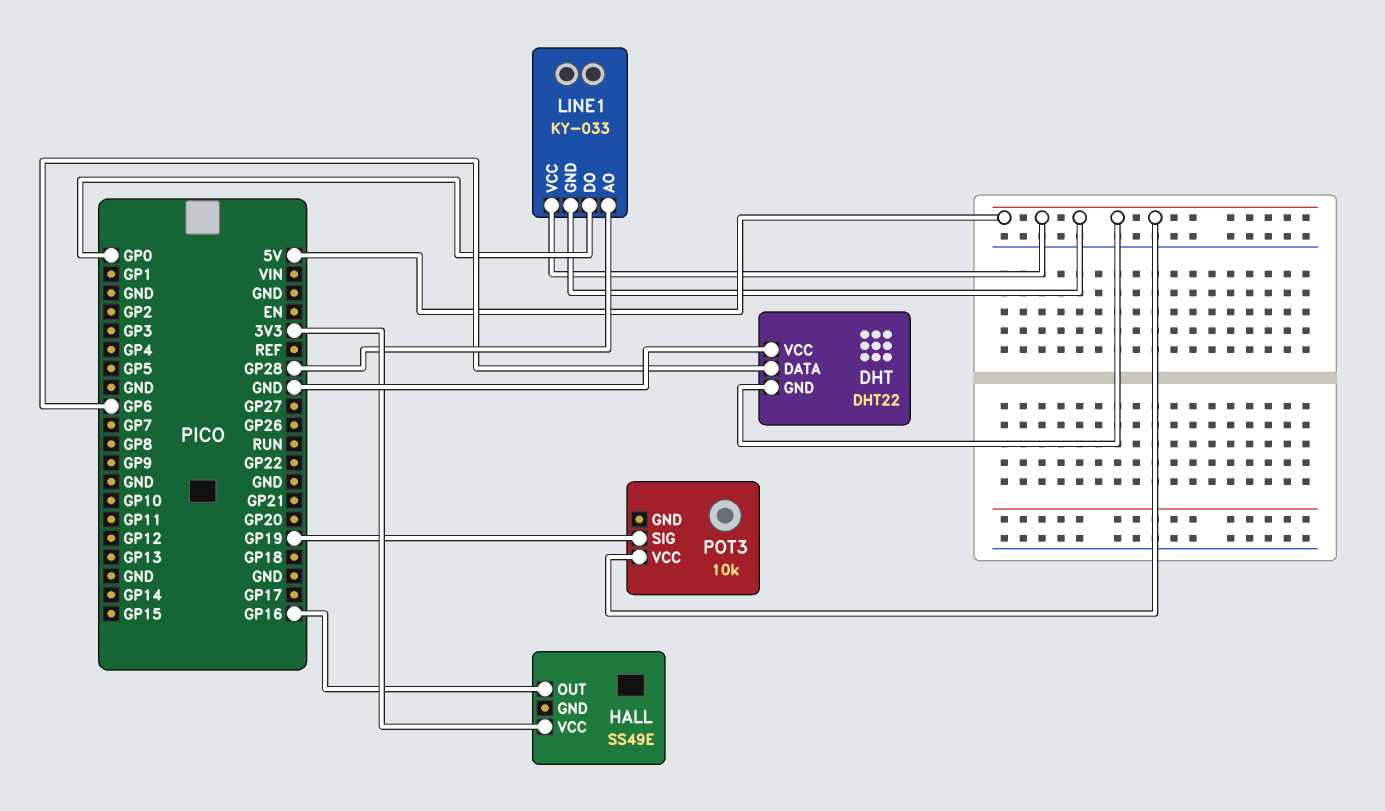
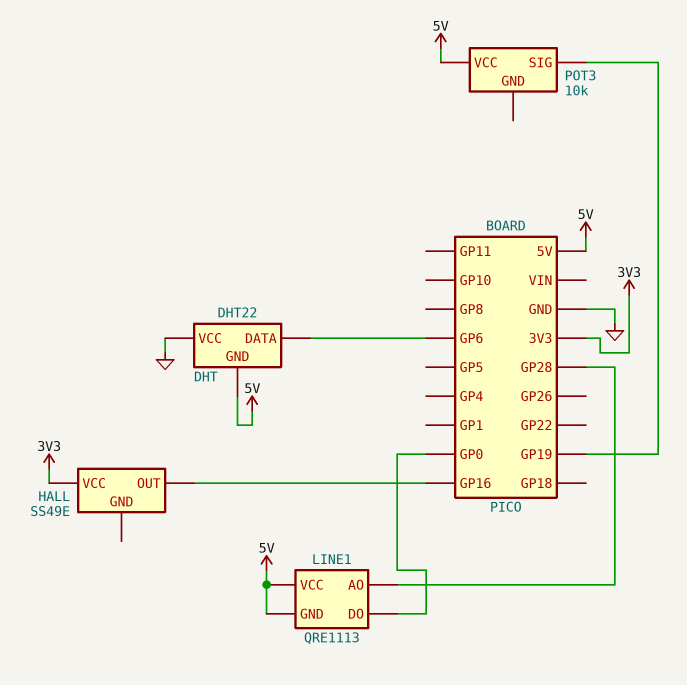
LINE1: KY-033 -> QRE1113

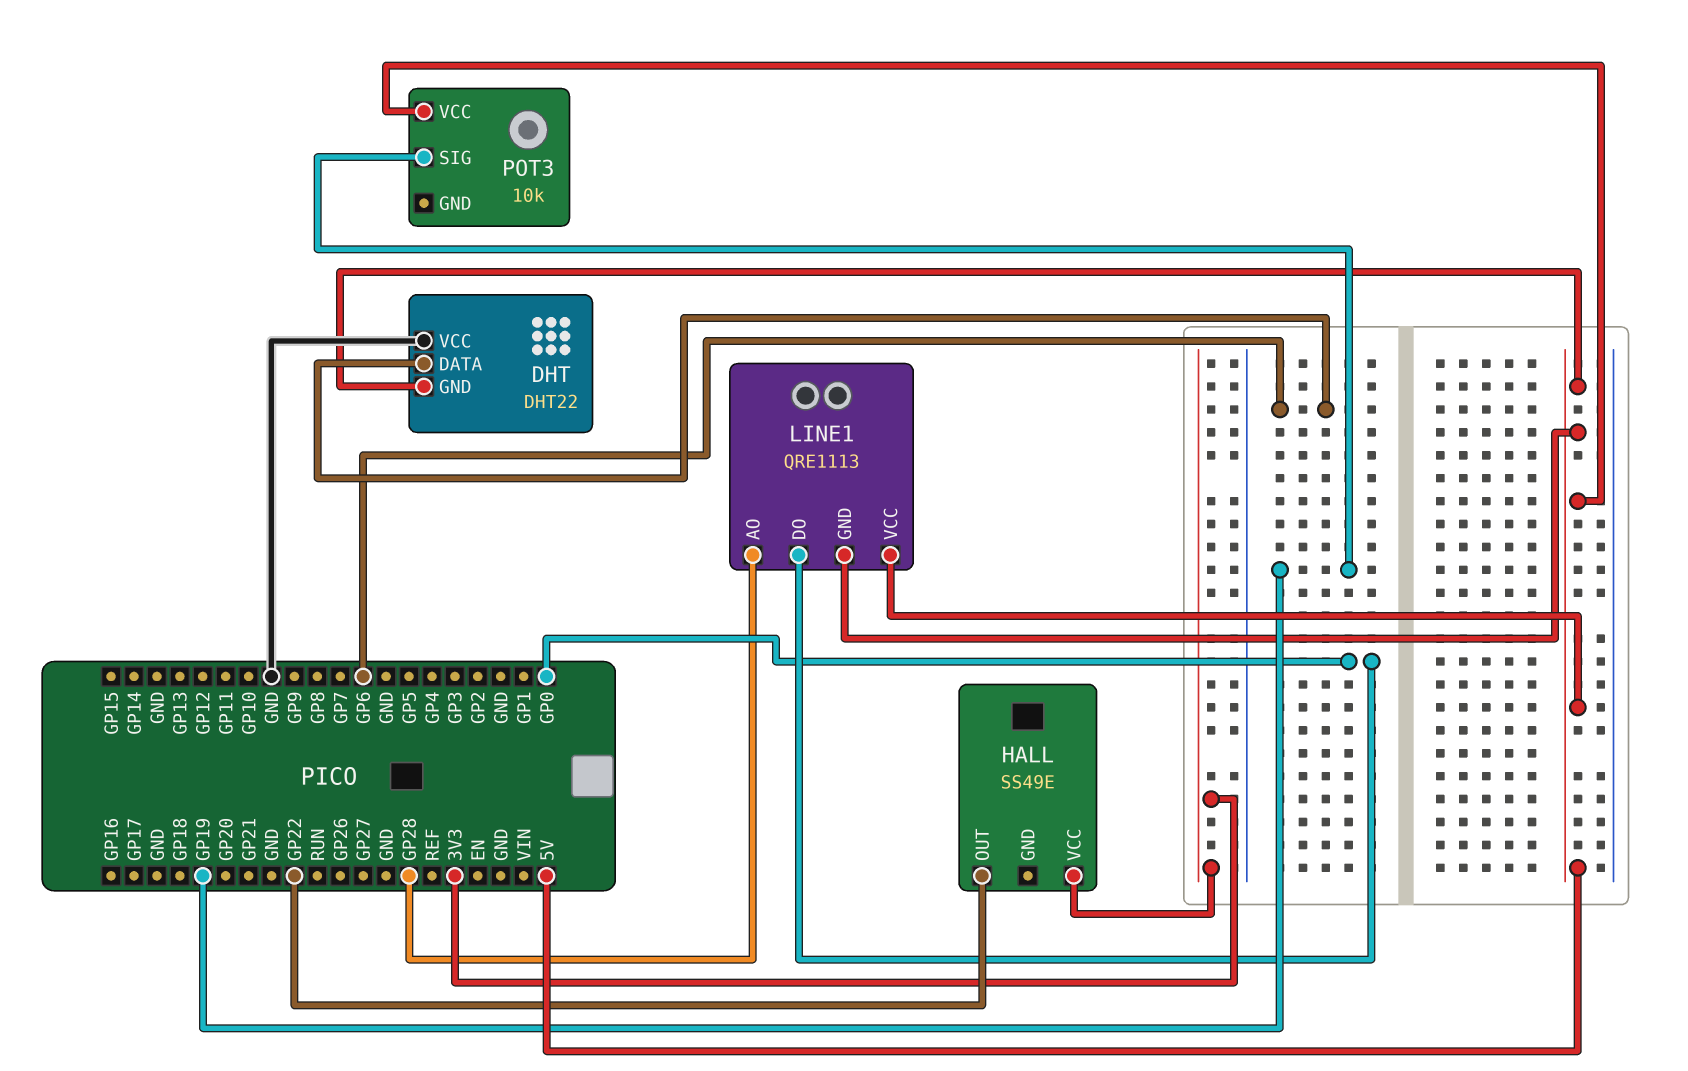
HALL pin OUT: GP16 -> GP22

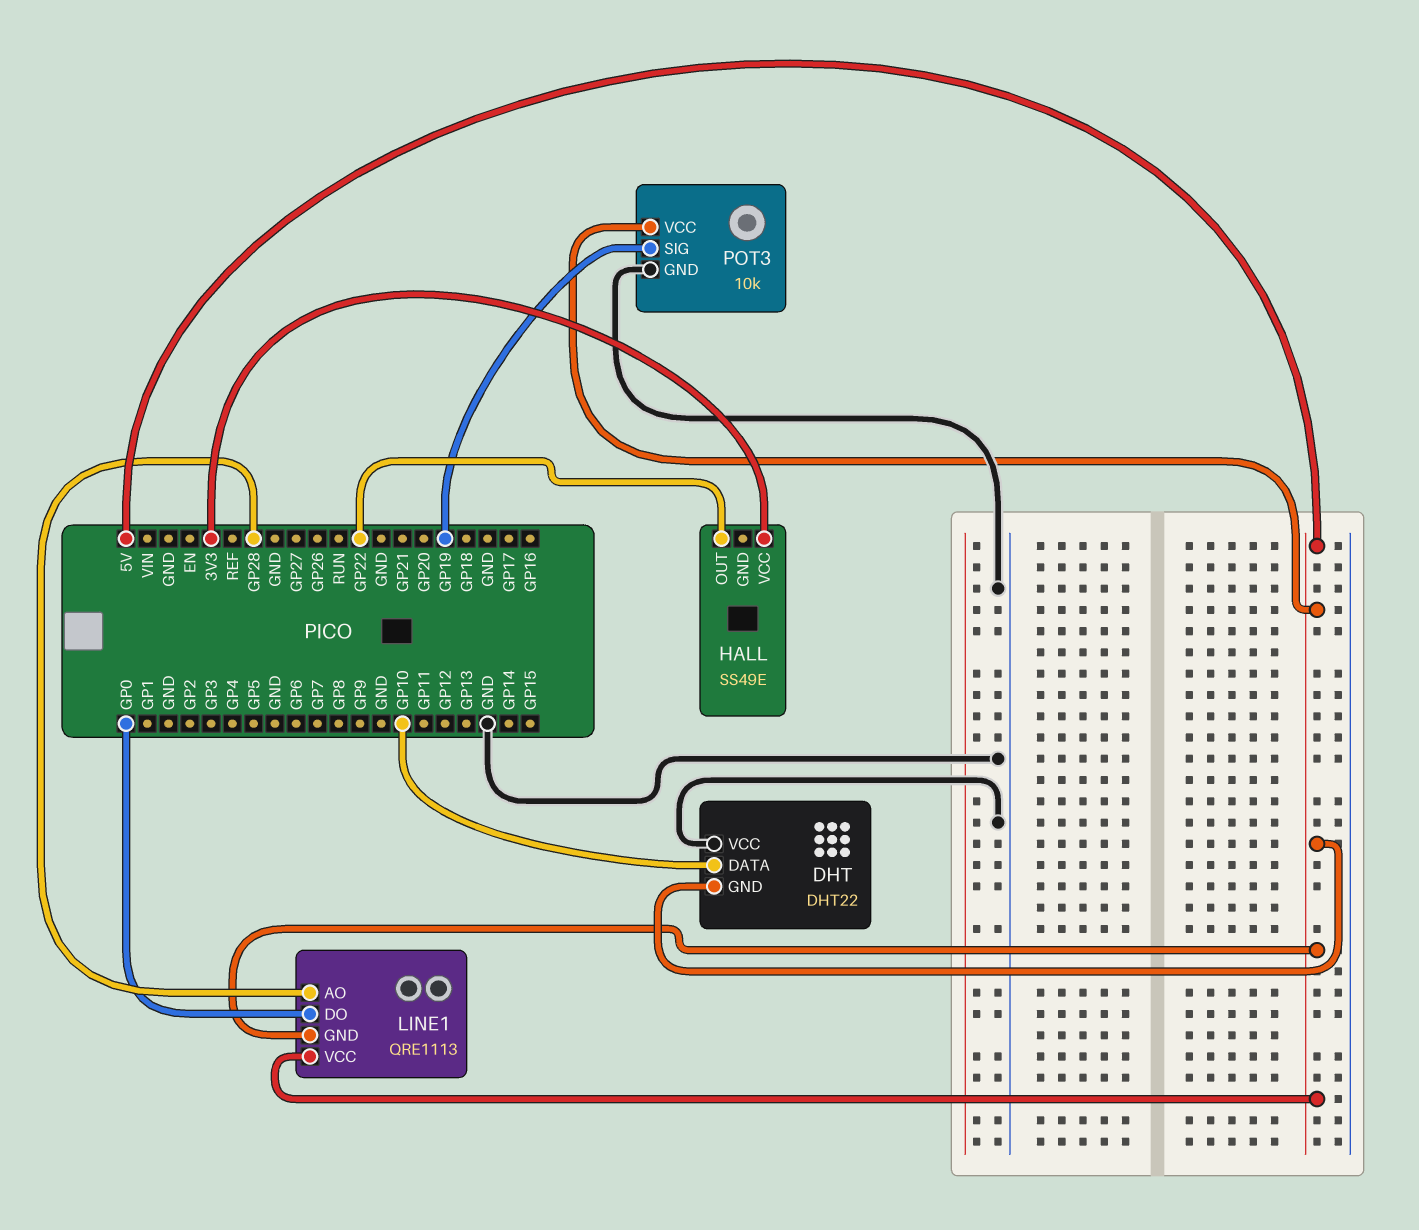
DHT pin DATA: GP6 -> GP10
POT3 pin GND: none -> GND

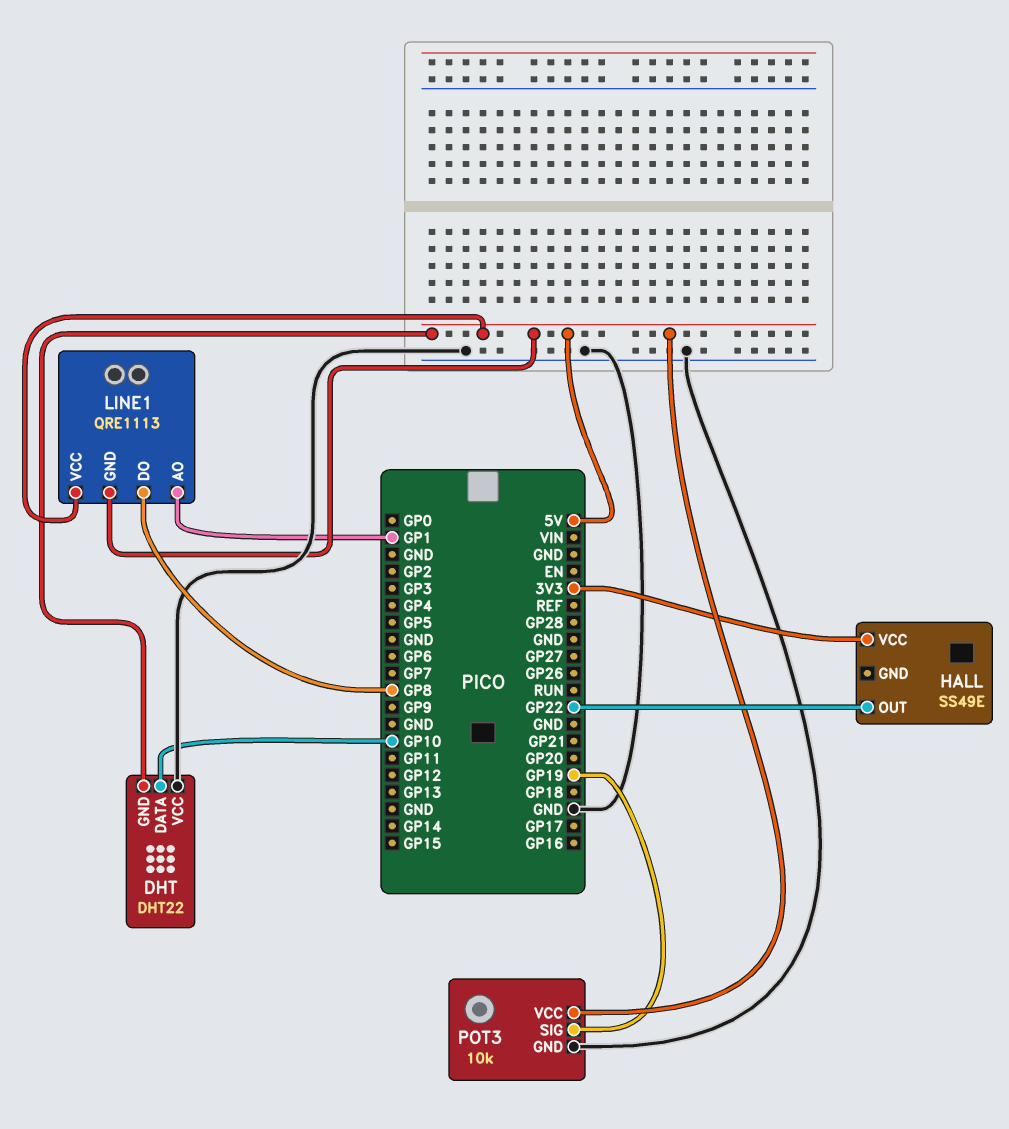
LINE1 pin AO: GP28 -> GP1
LINE1 pin DO: GP0 -> GP8

